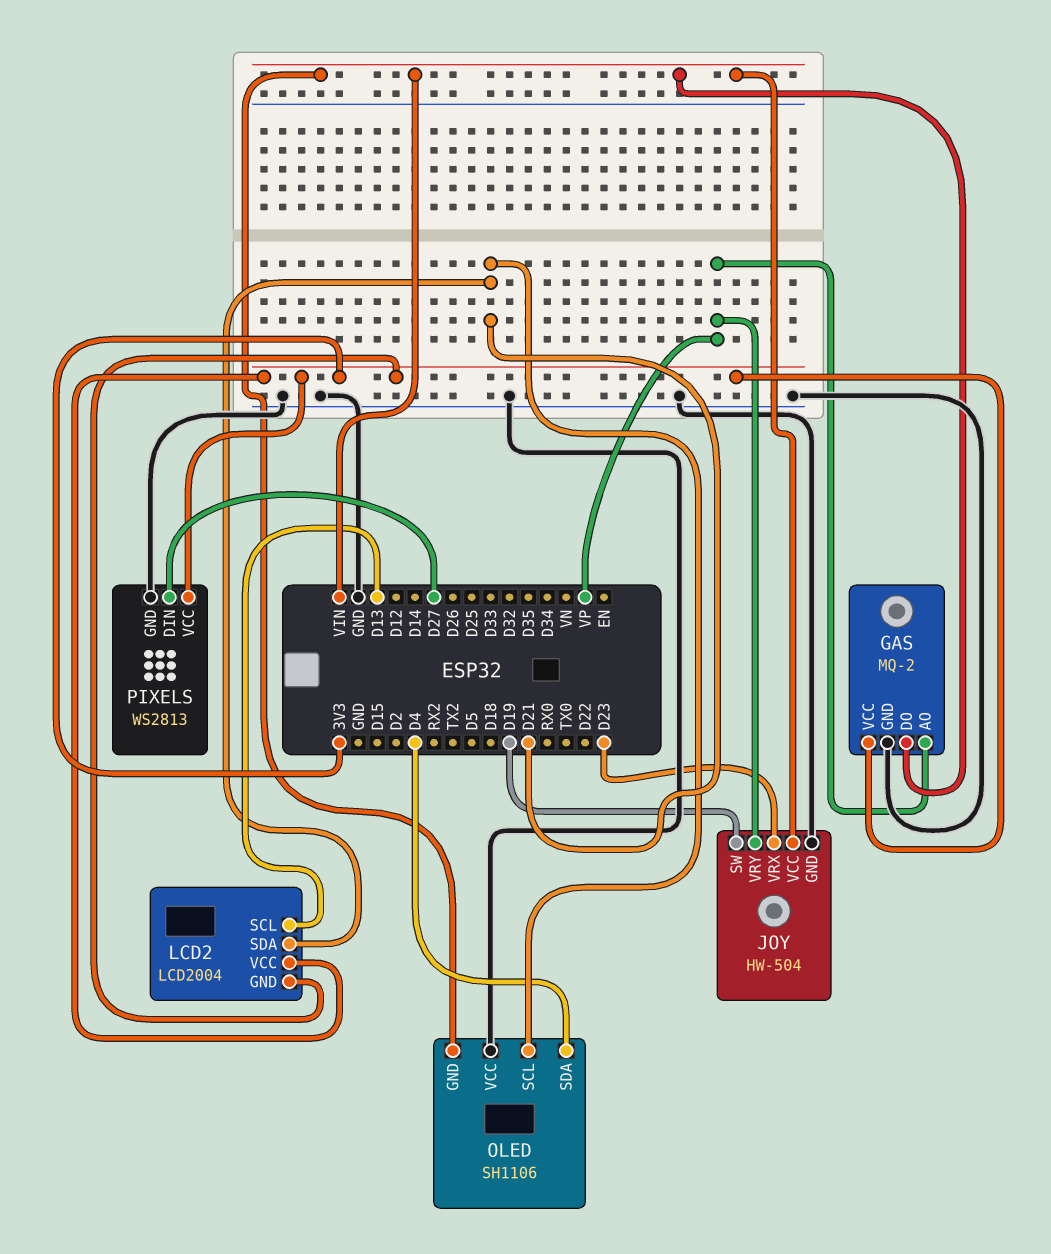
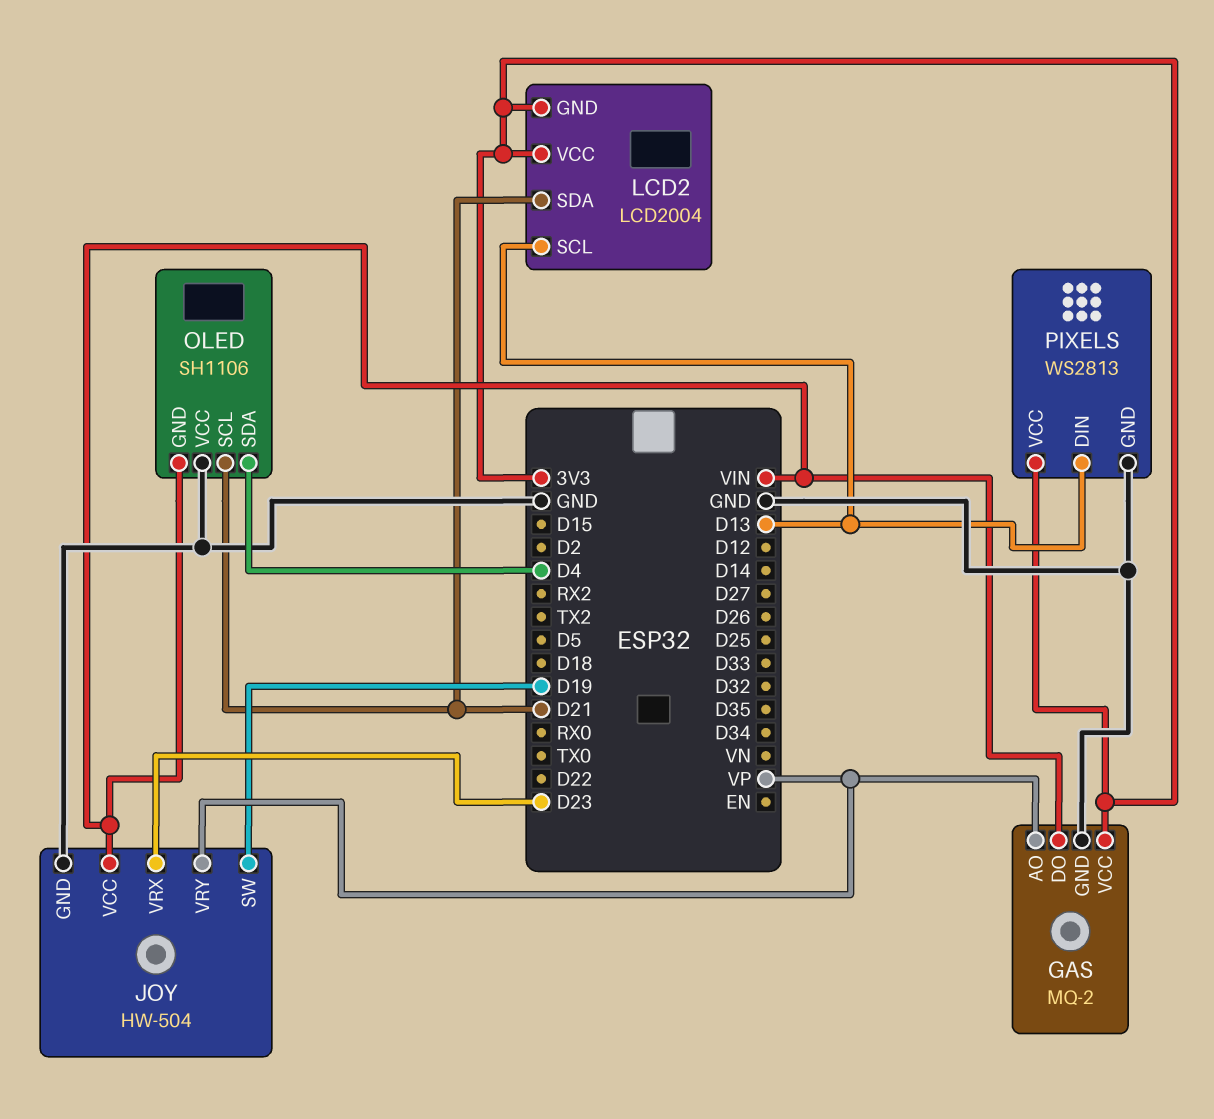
PIXELS pin DIN: D27 -> D13

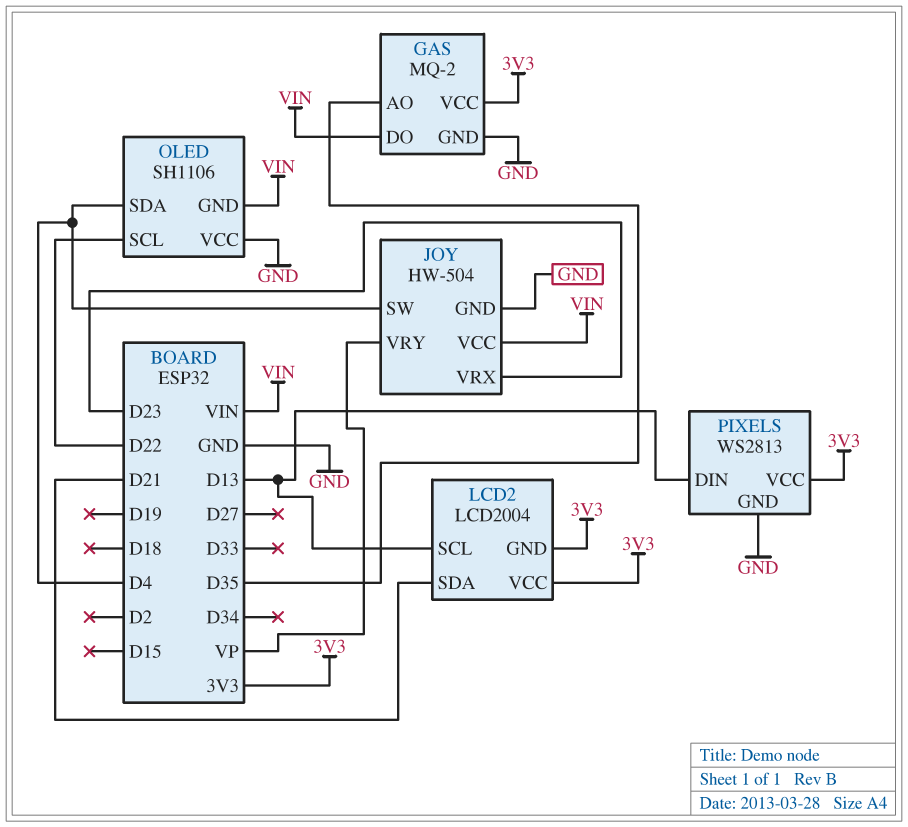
GAS pin AO: VP -> D35
JOY pin SW: D19 -> D4
OLED pin SCL: D21 -> D22

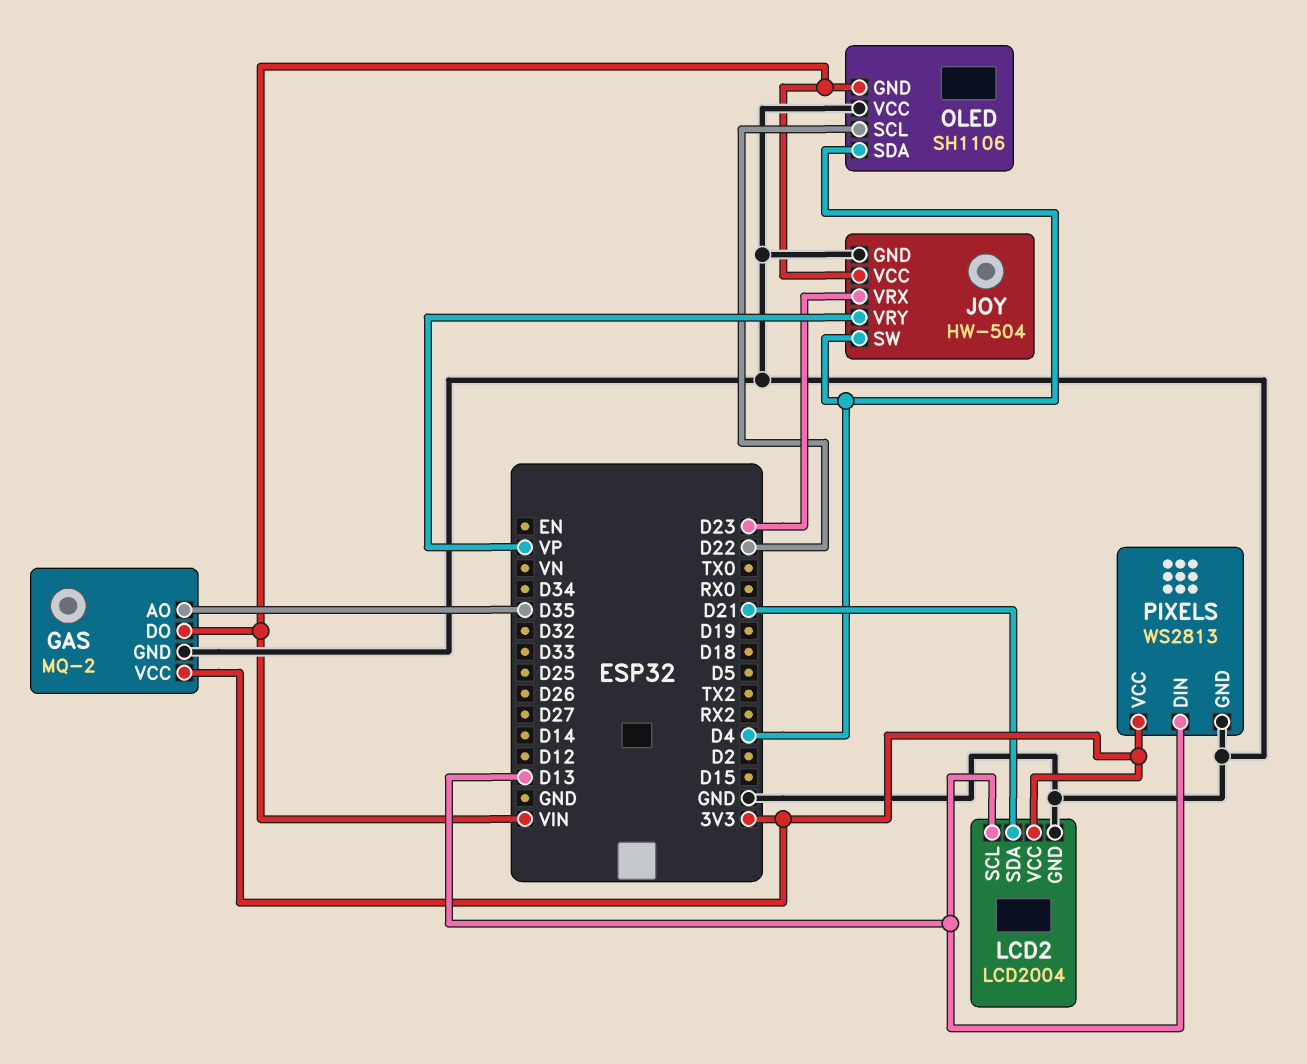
LCD2 pin GND: 3V3 -> GND

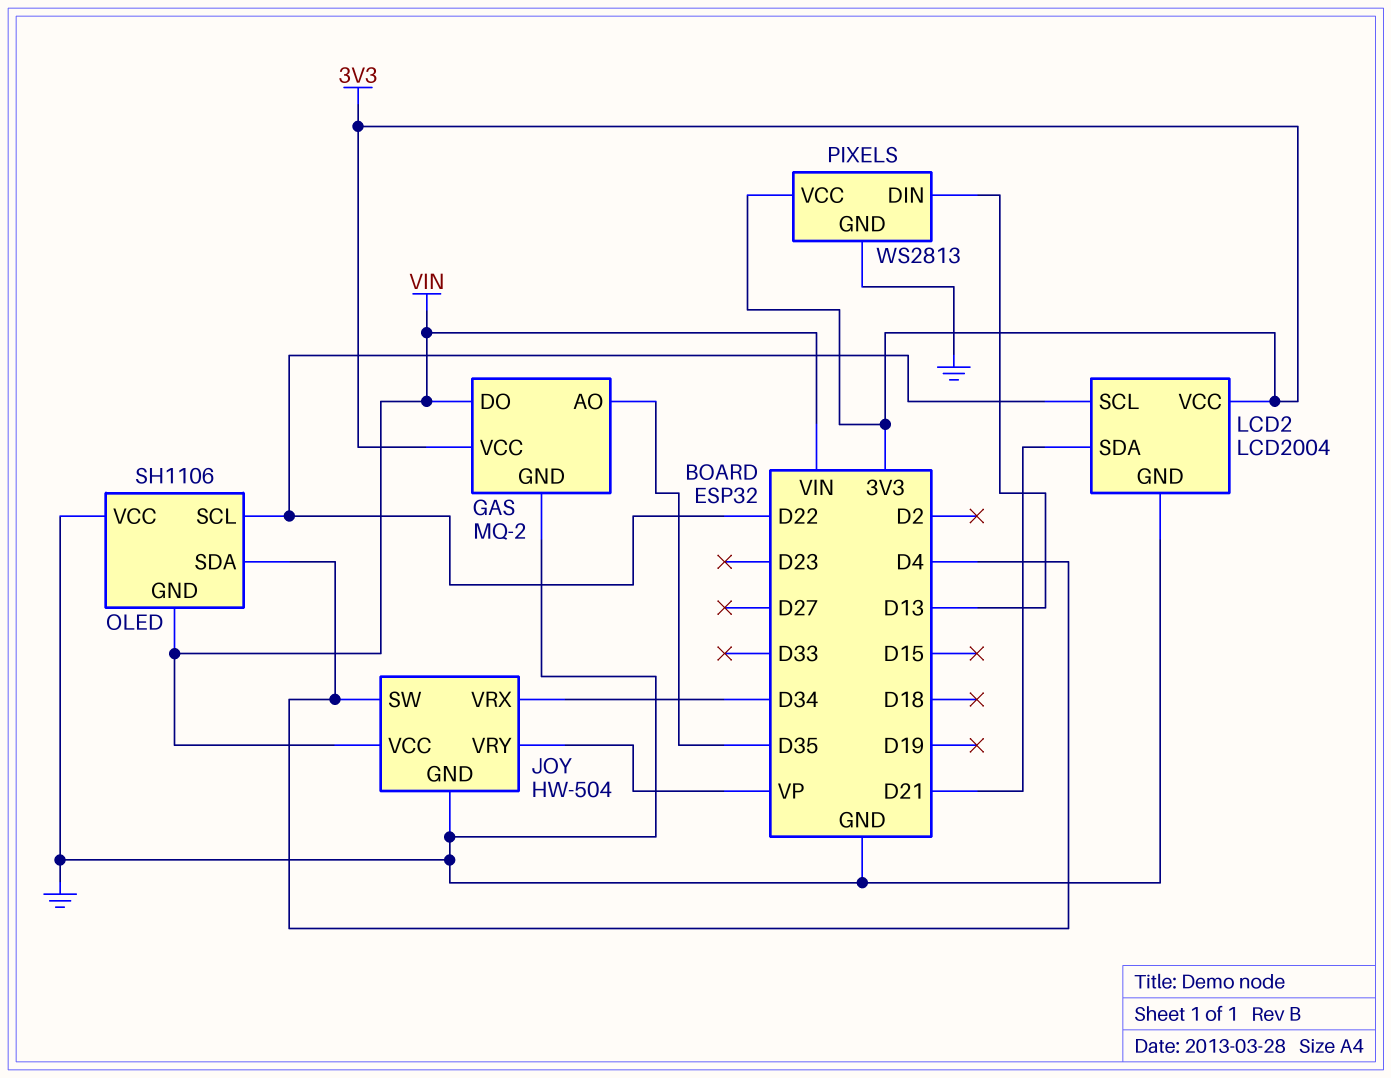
JOY pin VRX: D23 -> D34
LCD2 pin SCL: D13 -> D22

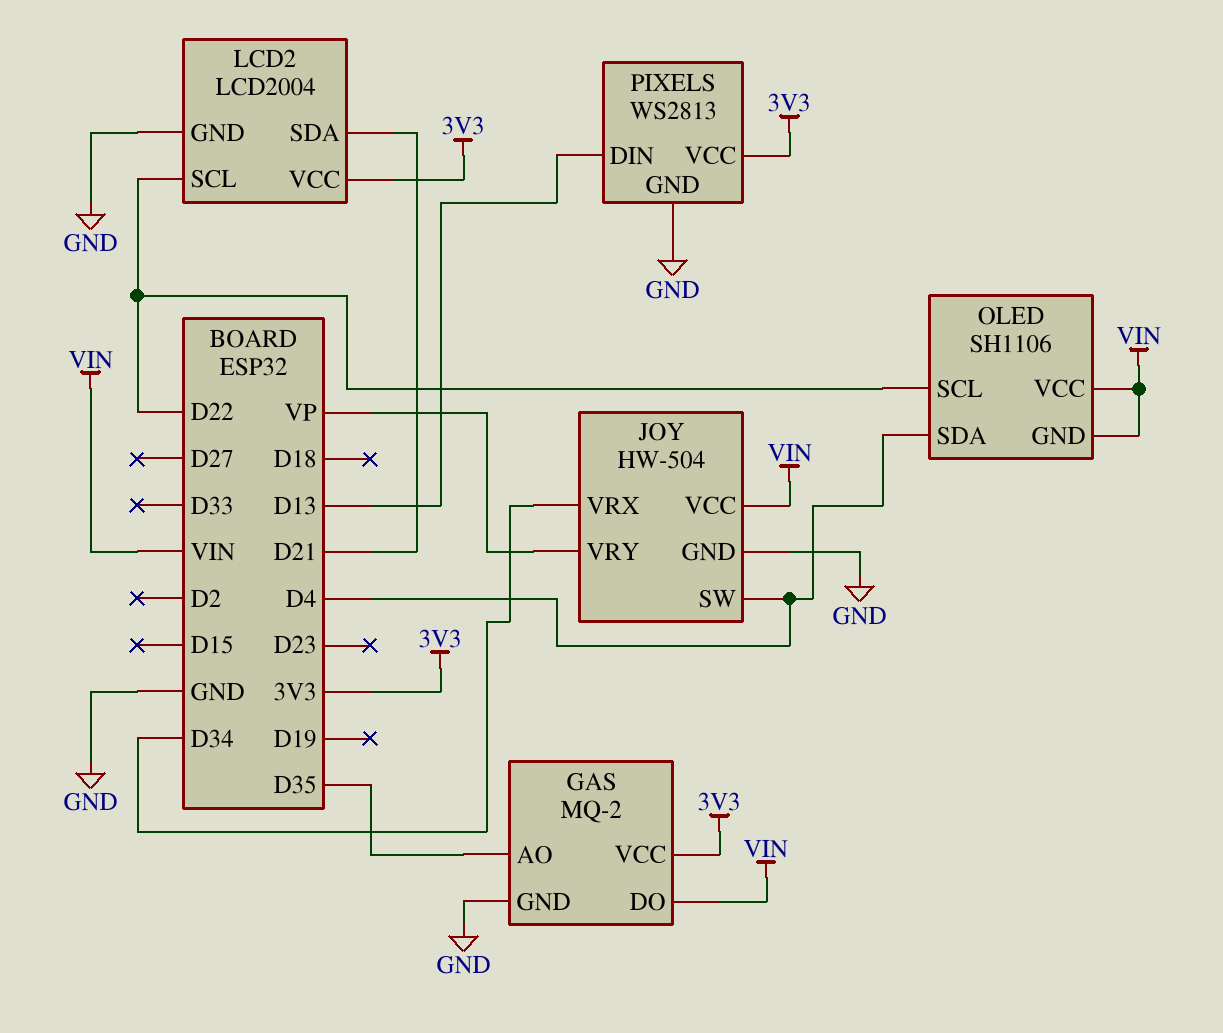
OLED pin VCC: GND -> VIN

